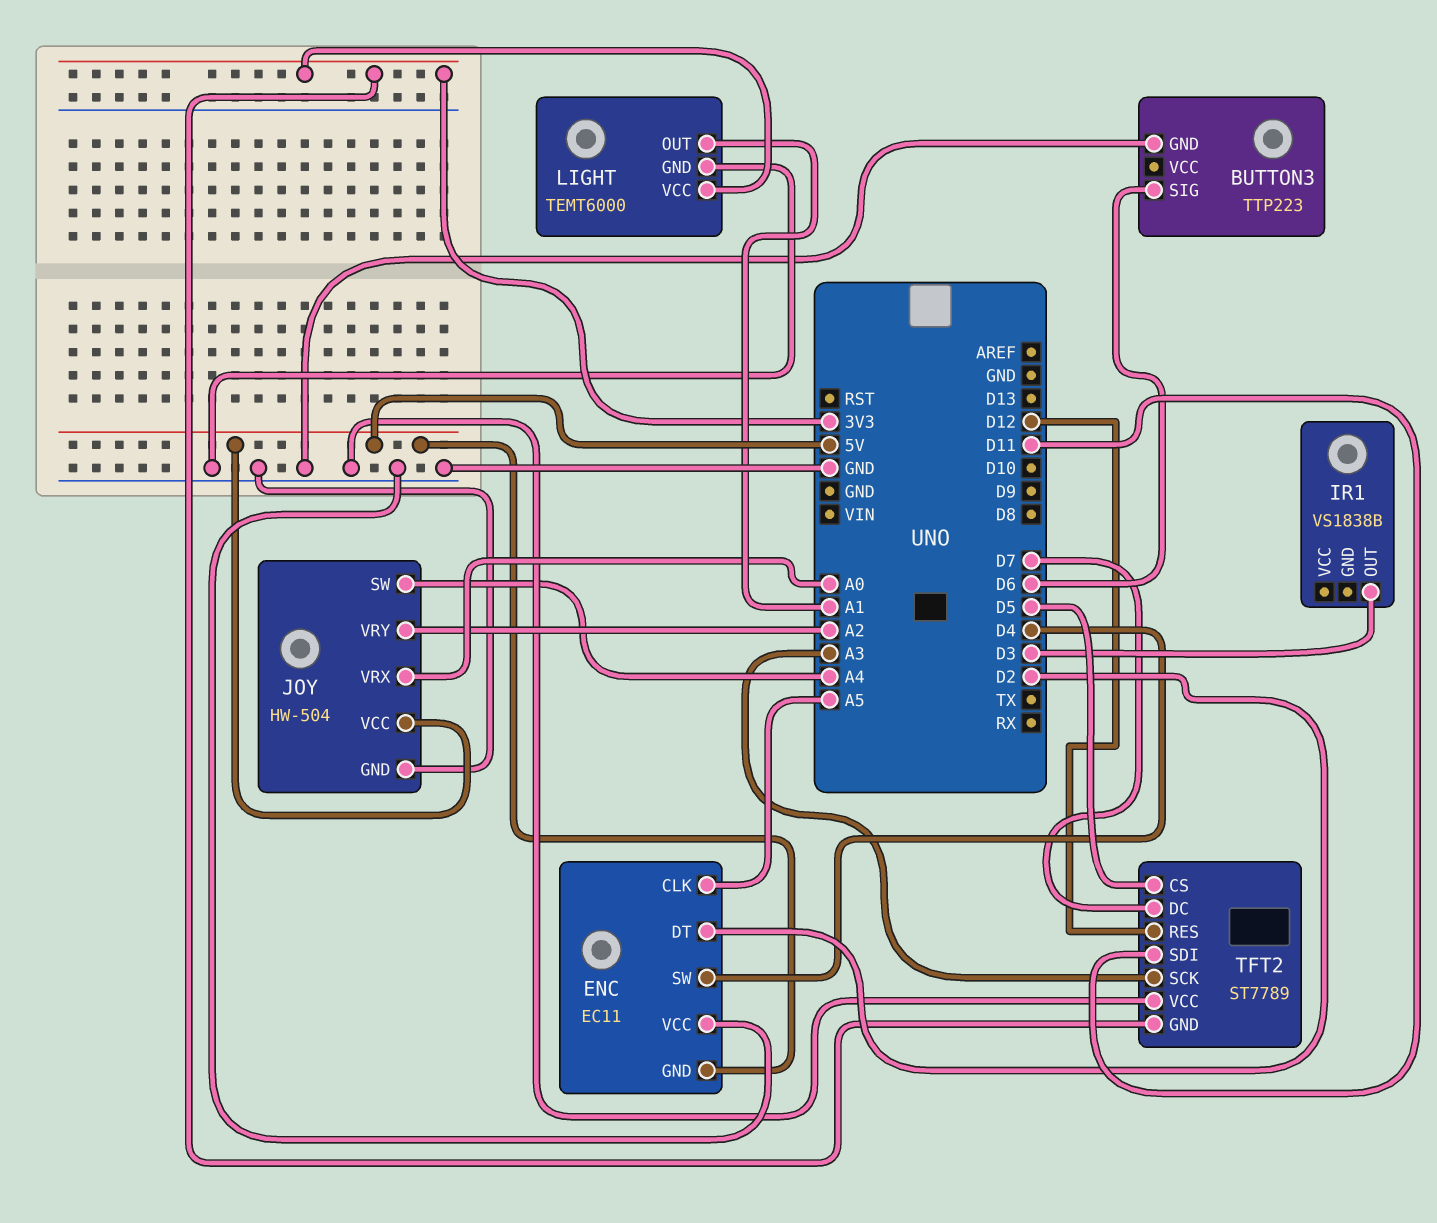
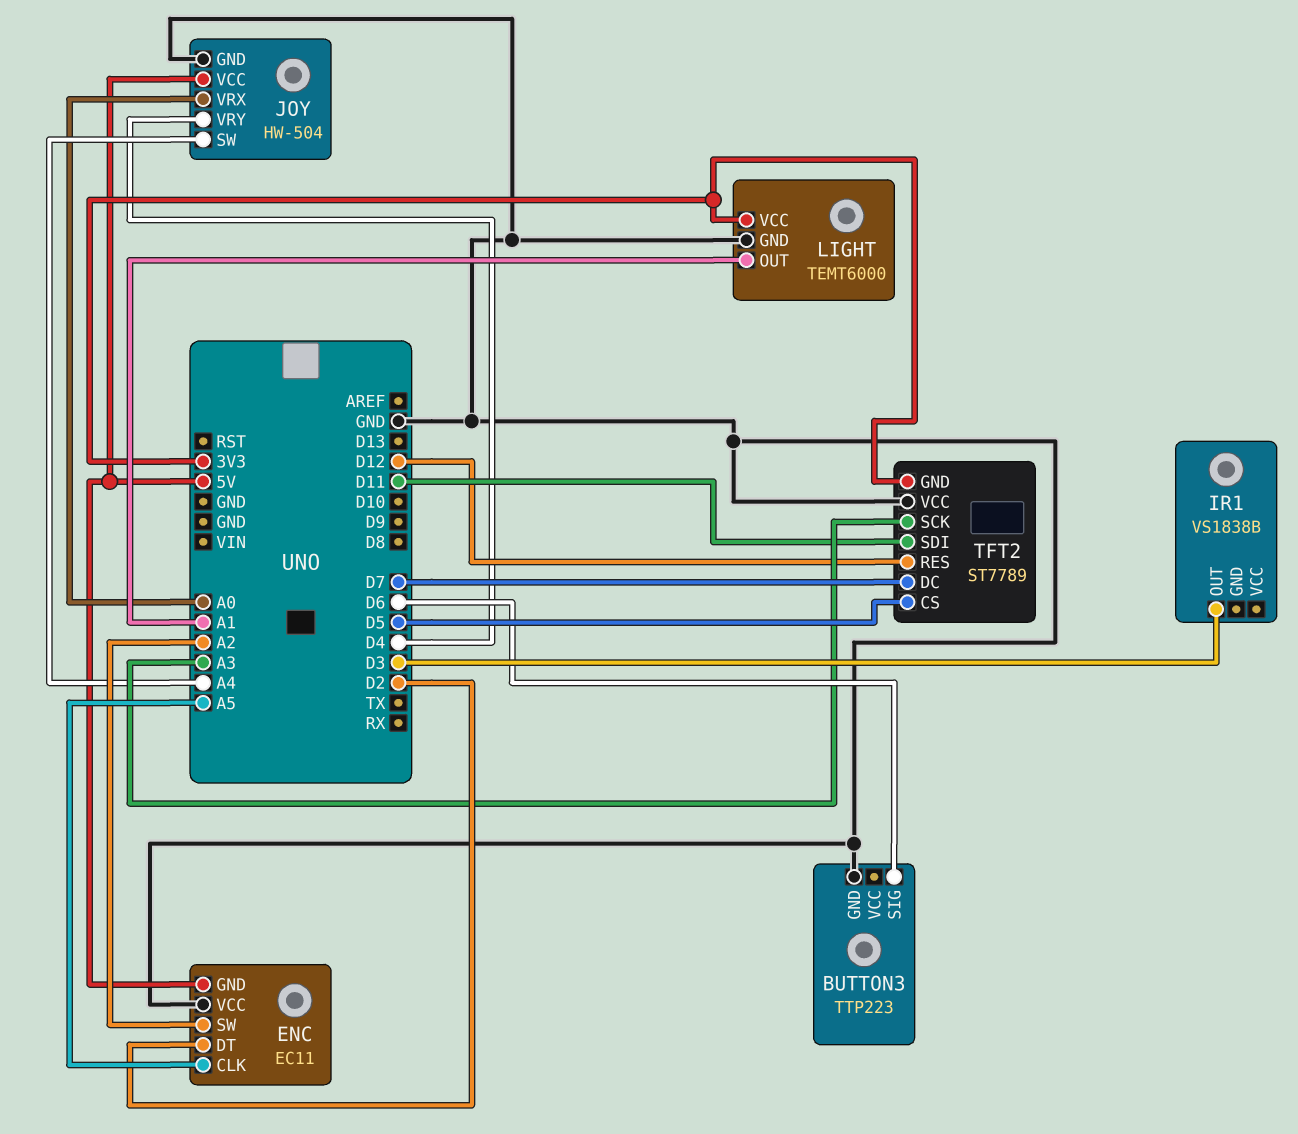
ENC pin SW: D4 -> A2
JOY pin VRY: A2 -> D4

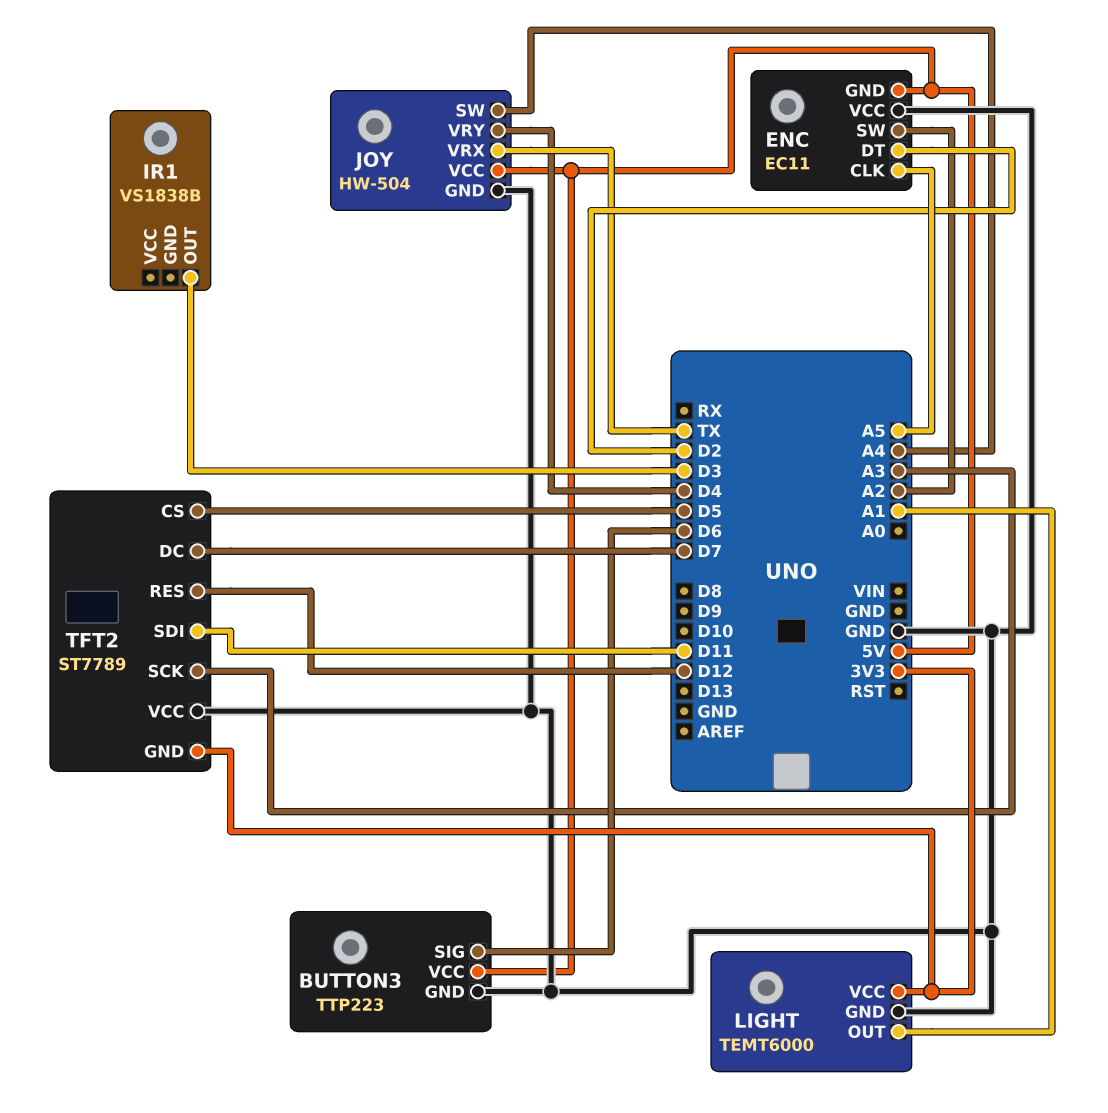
BUTTON3 pin VCC: none -> 5V
JOY pin VRX: A0 -> TX

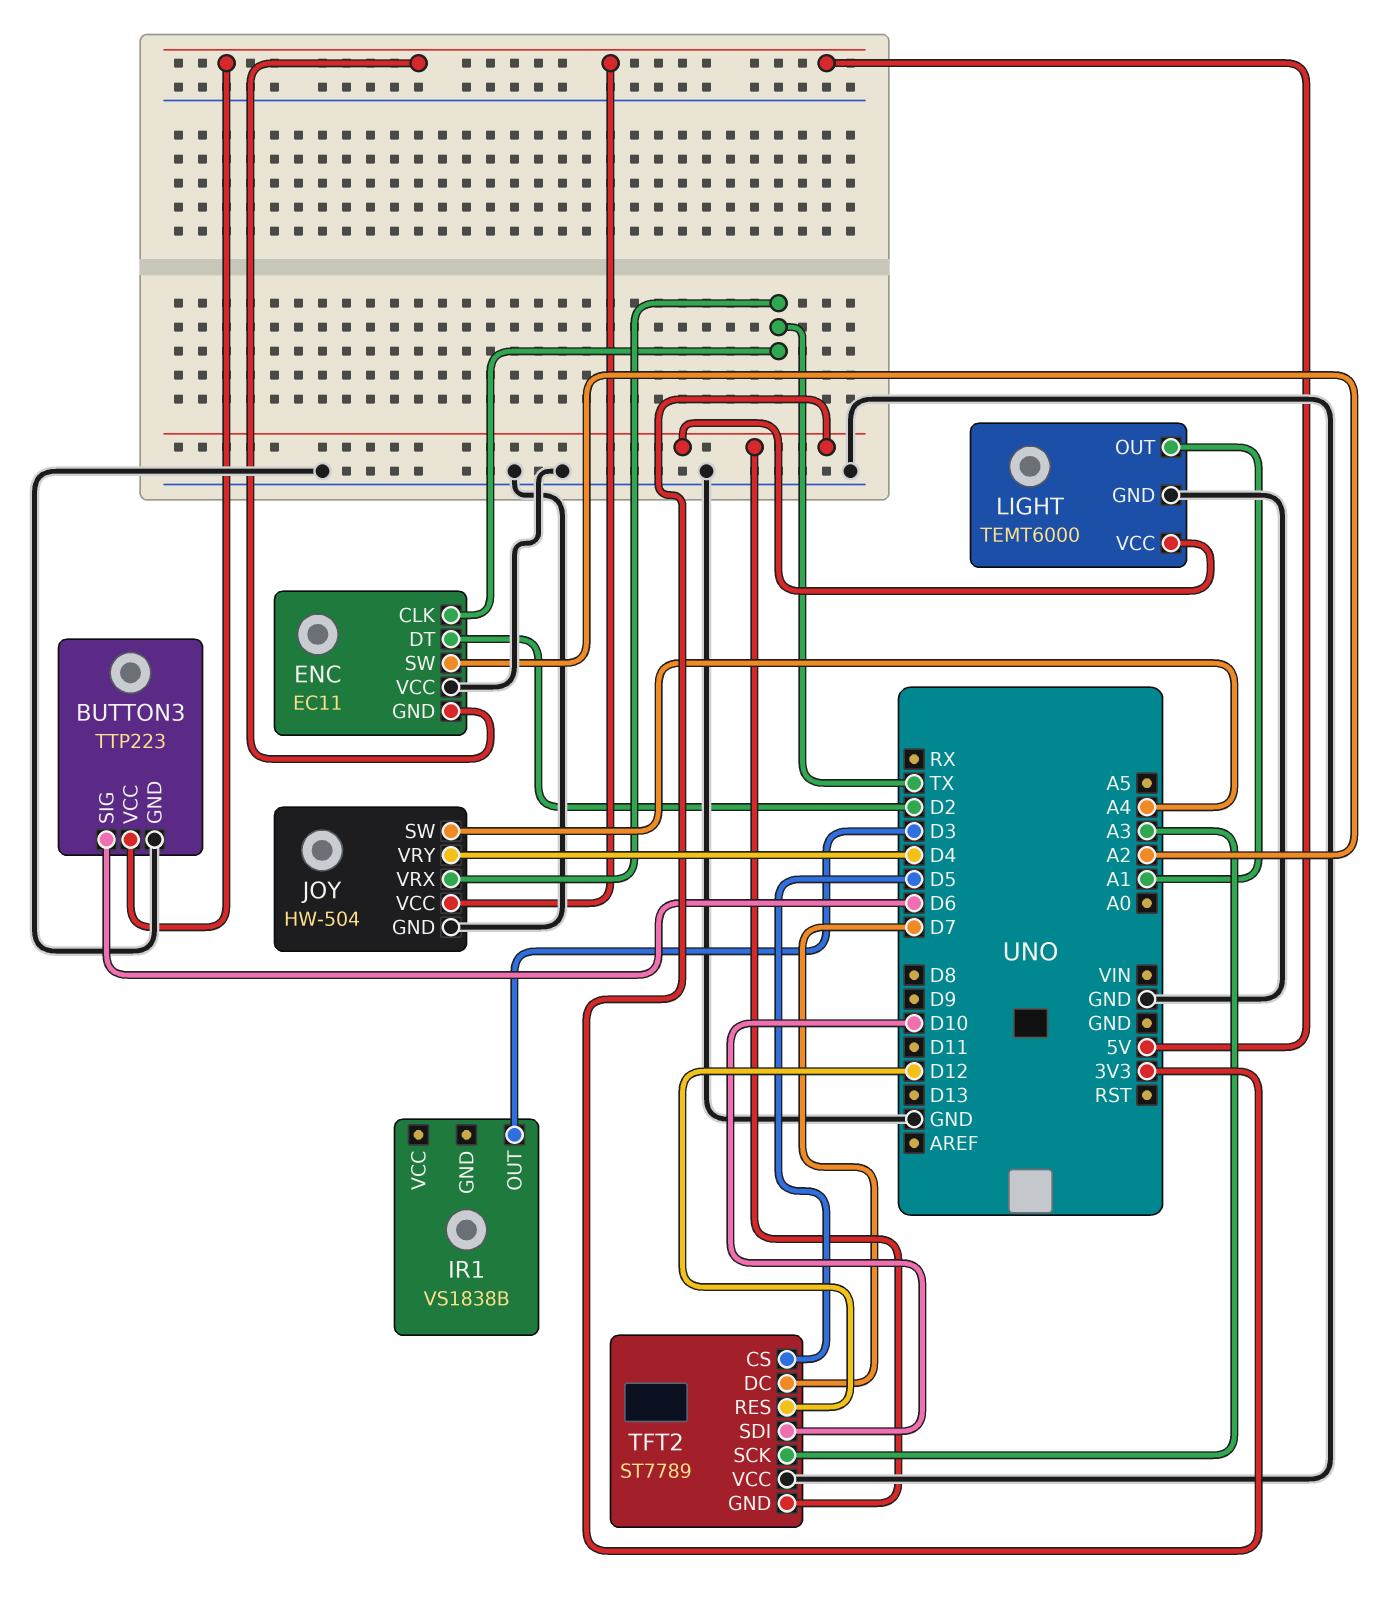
ENC pin CLK: A5 -> TX
TFT2 pin SDI: D11 -> D10

